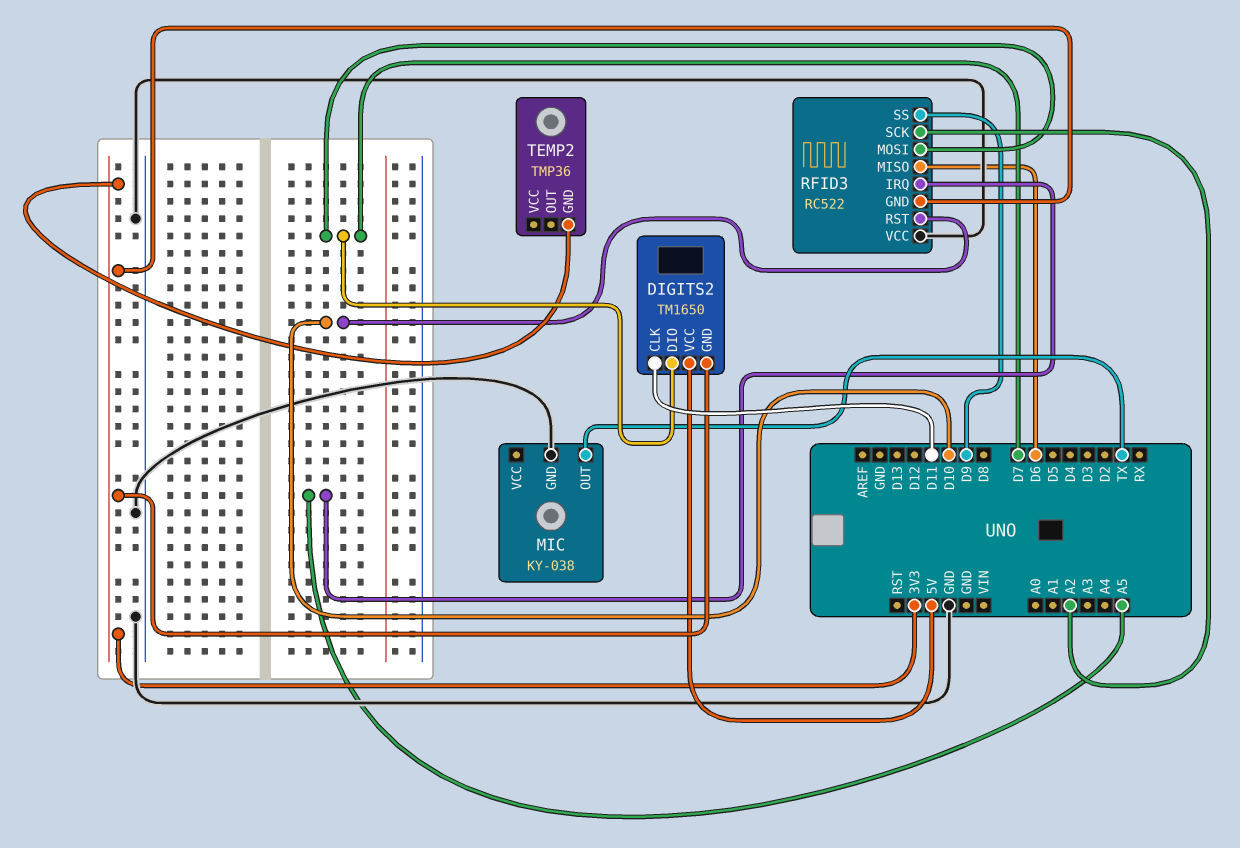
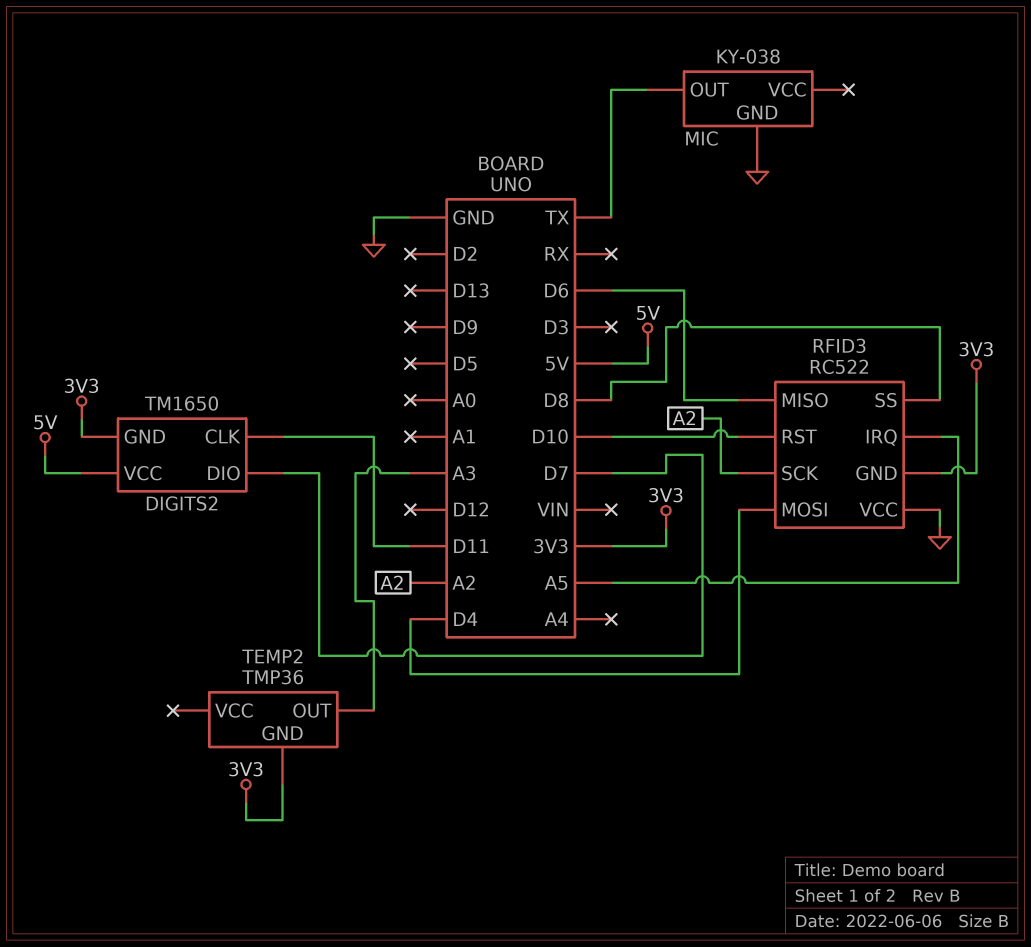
RFID3 pin MOSI: D7 -> D4
RFID3 pin SS: D9 -> D8
TEMP2 pin OUT: none -> A3

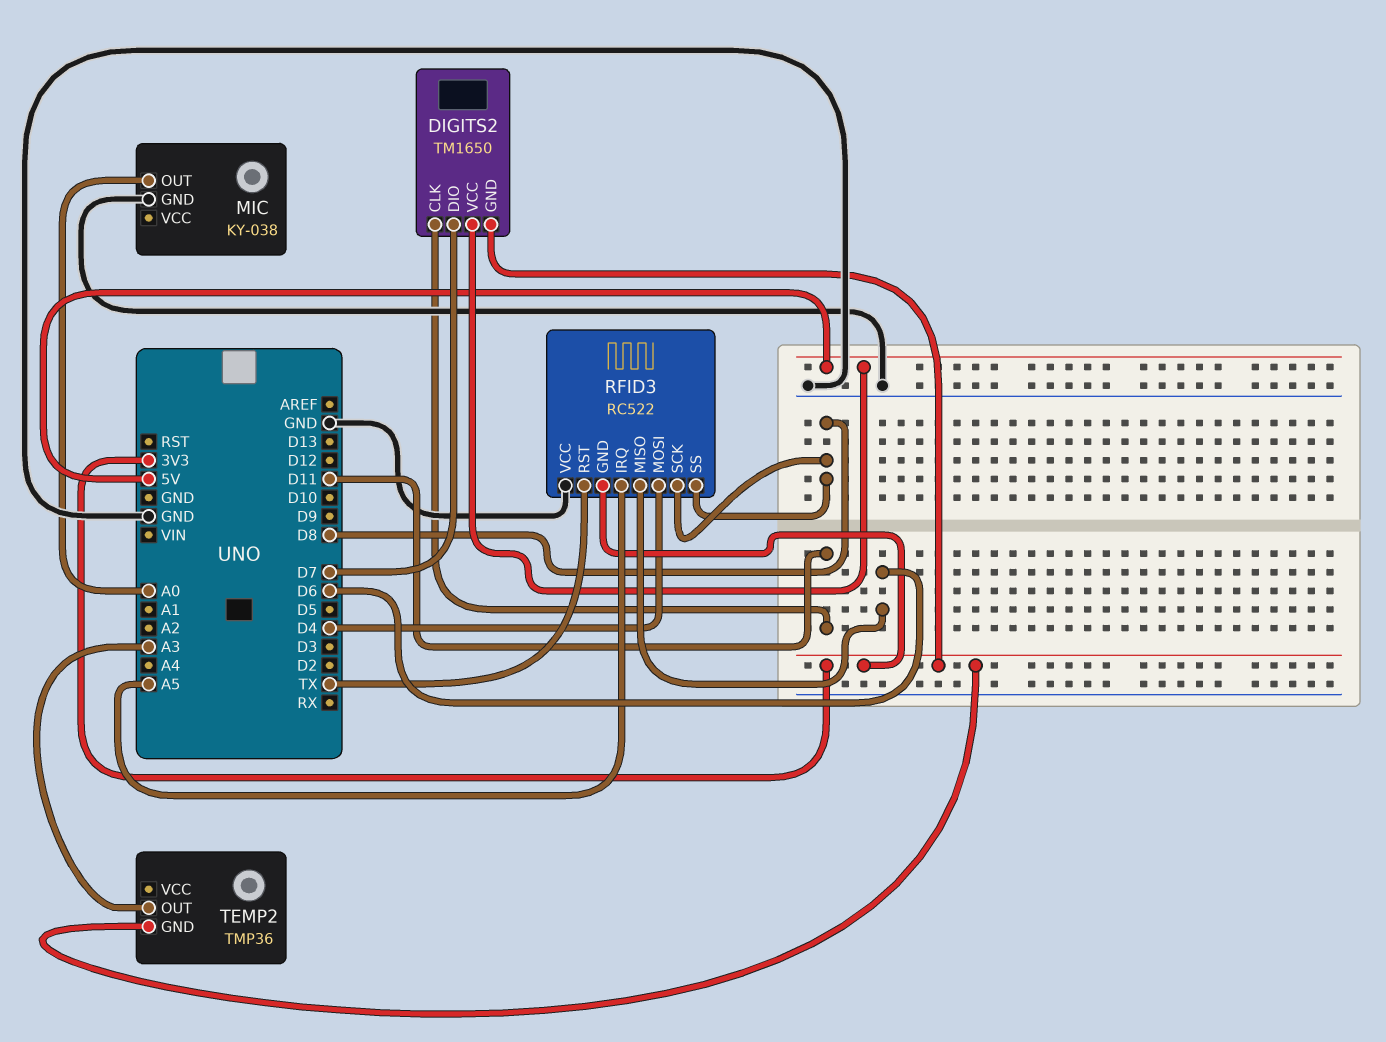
MIC pin OUT: TX -> A0
RFID3 pin RST: D10 -> TX
RFID3 pin SCK: A2 -> D8

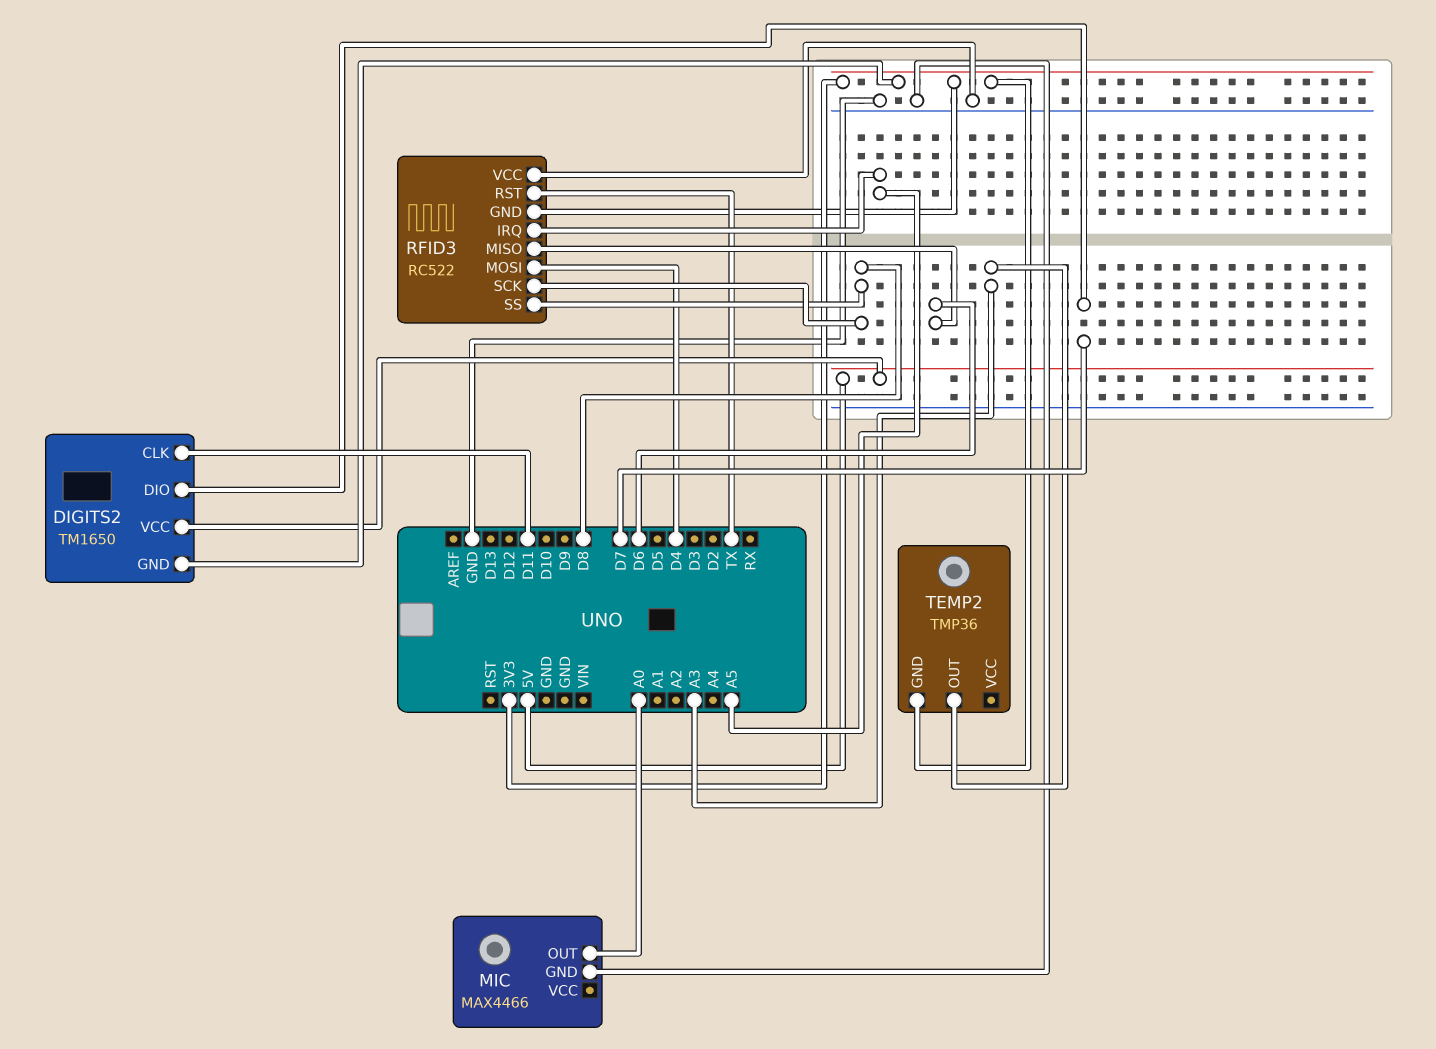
MIC: KY-038 -> MAX4466

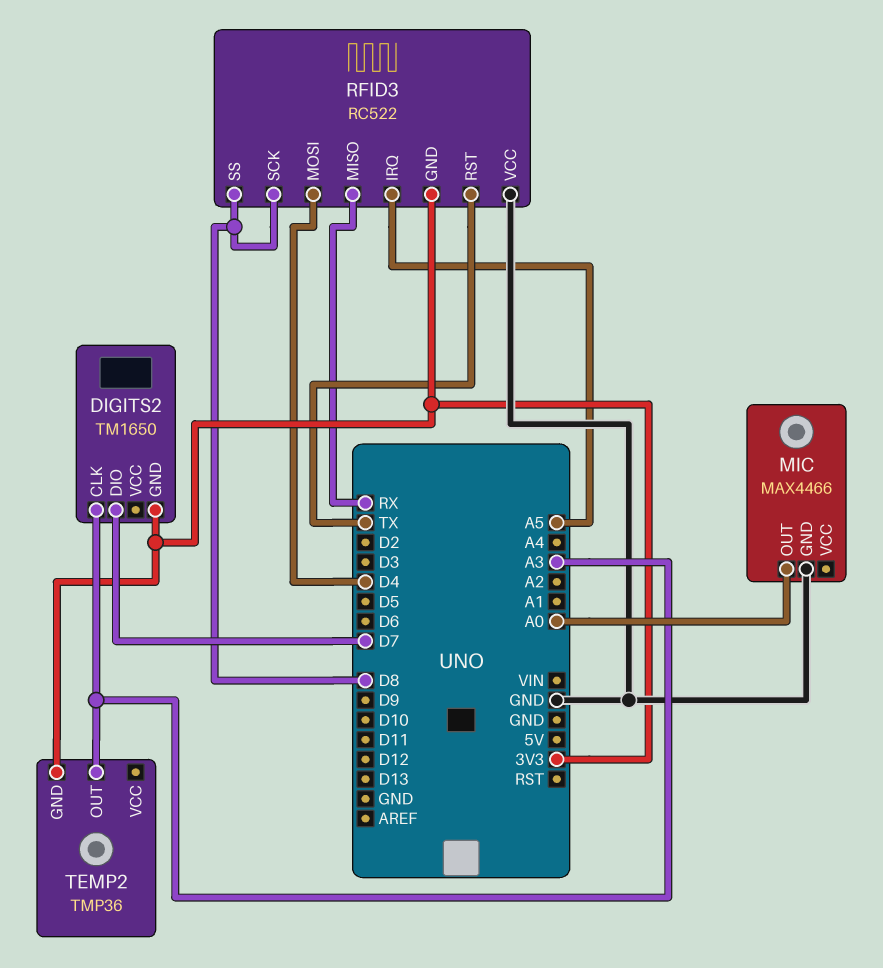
DIGITS2 pin CLK: D11 -> A3
DIGITS2 pin VCC: 5V -> none
RFID3 pin MISO: D6 -> RX

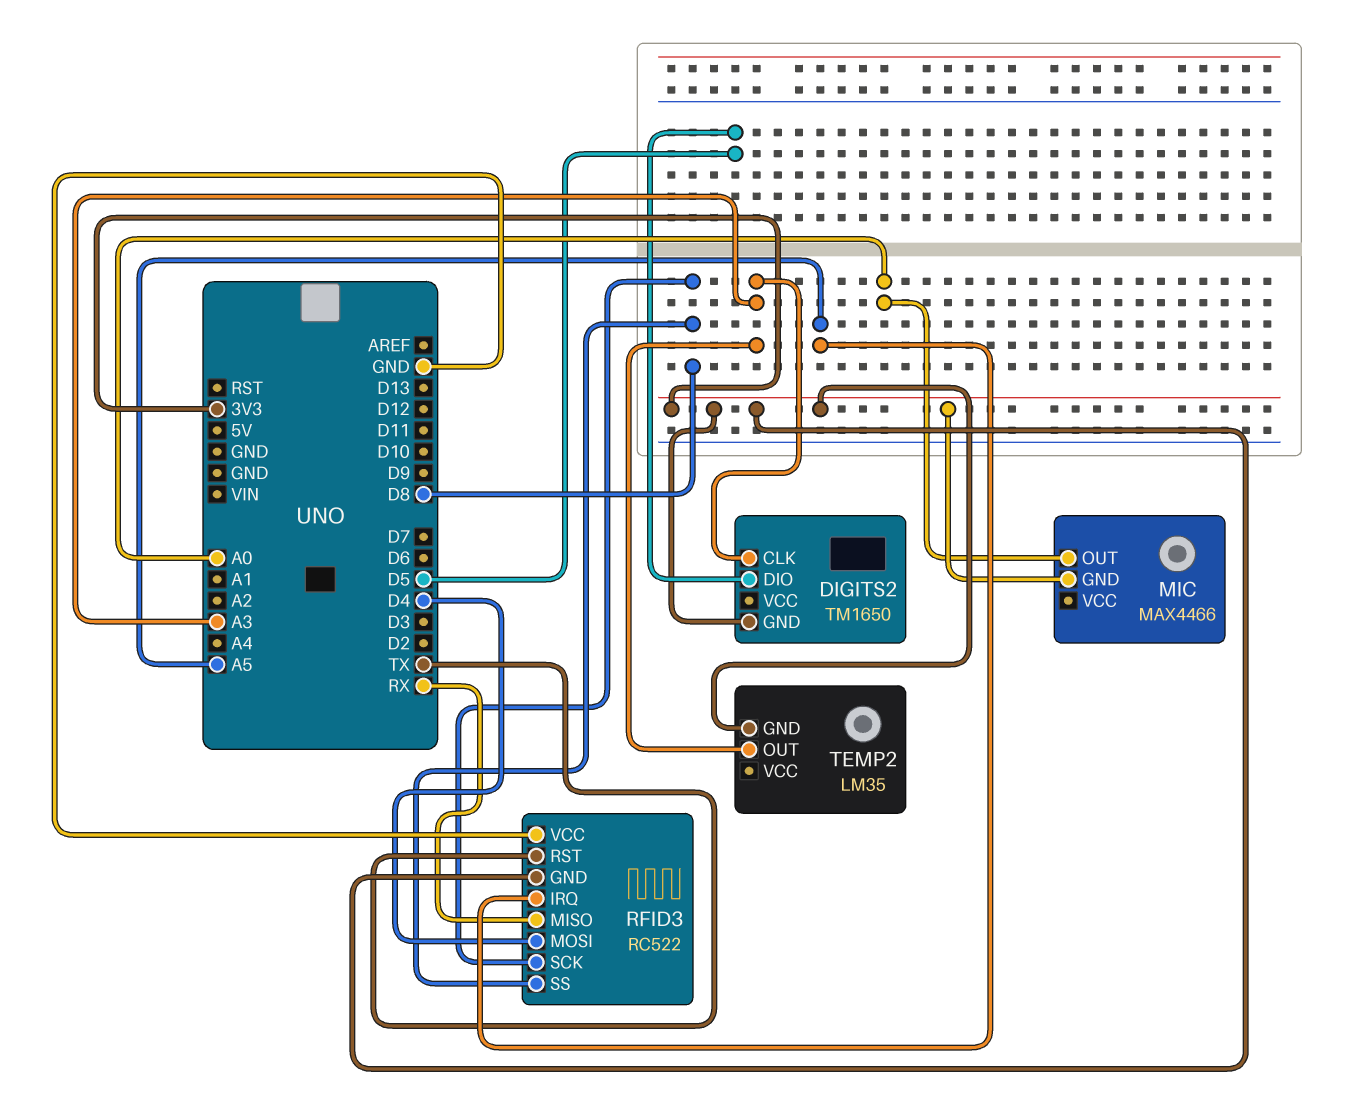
DIGITS2 pin DIO: D7 -> D5
MIC pin GND: GND -> 3V3
TEMP2: TMP36 -> LM35

